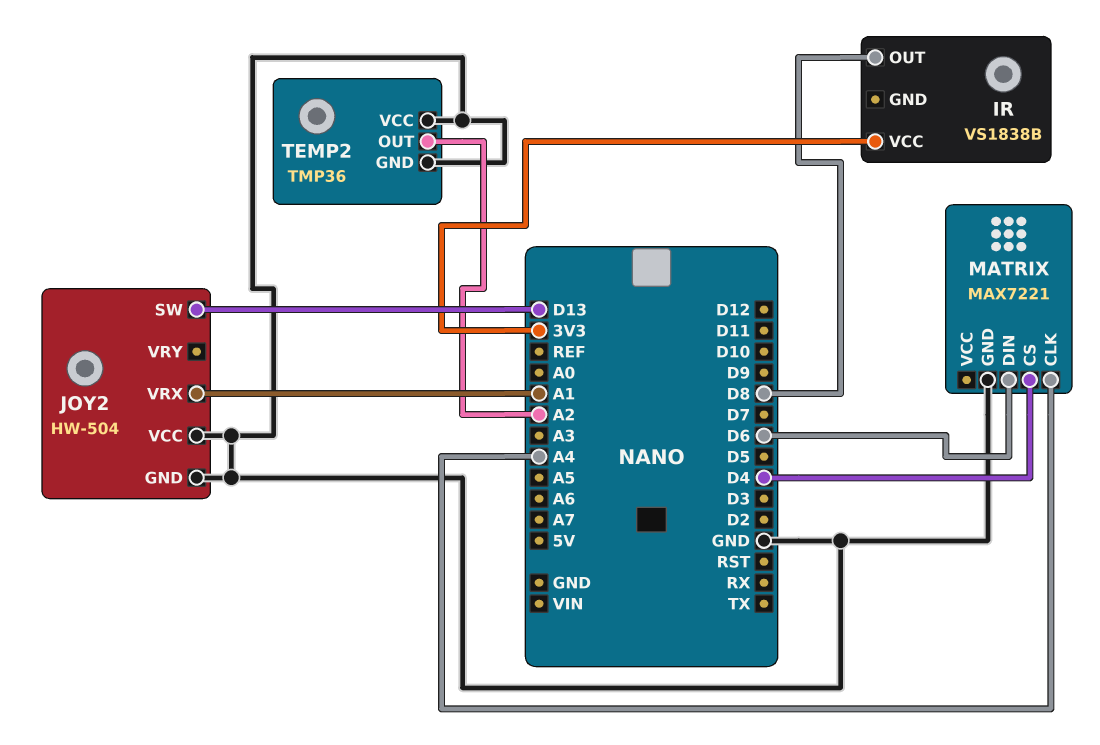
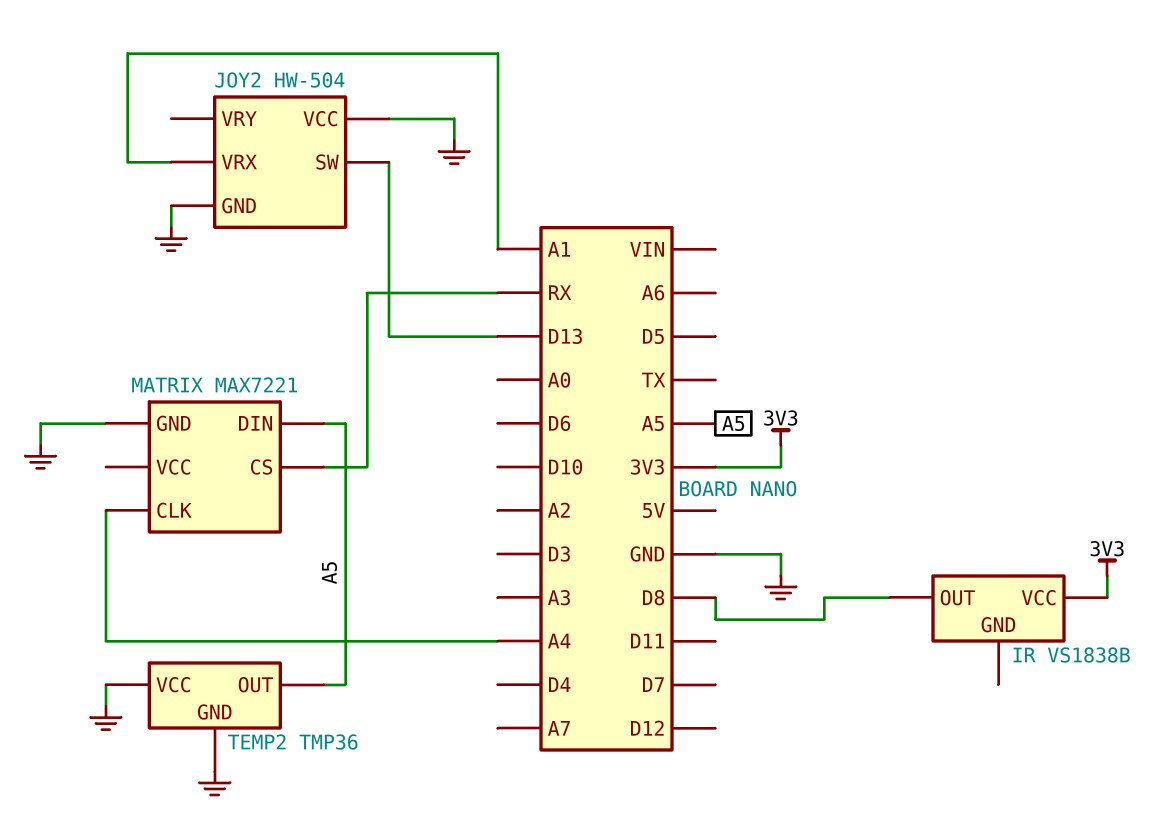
MATRIX pin CS: D4 -> RX
MATRIX pin DIN: D6 -> A5
TEMP2 pin OUT: A2 -> A5

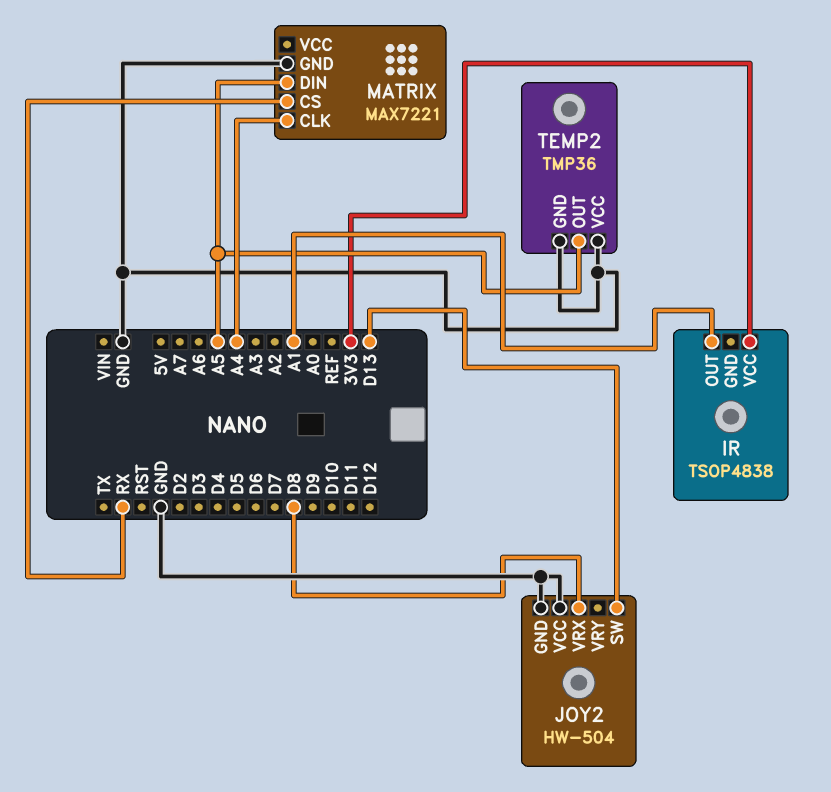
IR: VS1838B -> TSOP4838
IR pin OUT: D8 -> A1
JOY2 pin VRX: A1 -> D8

